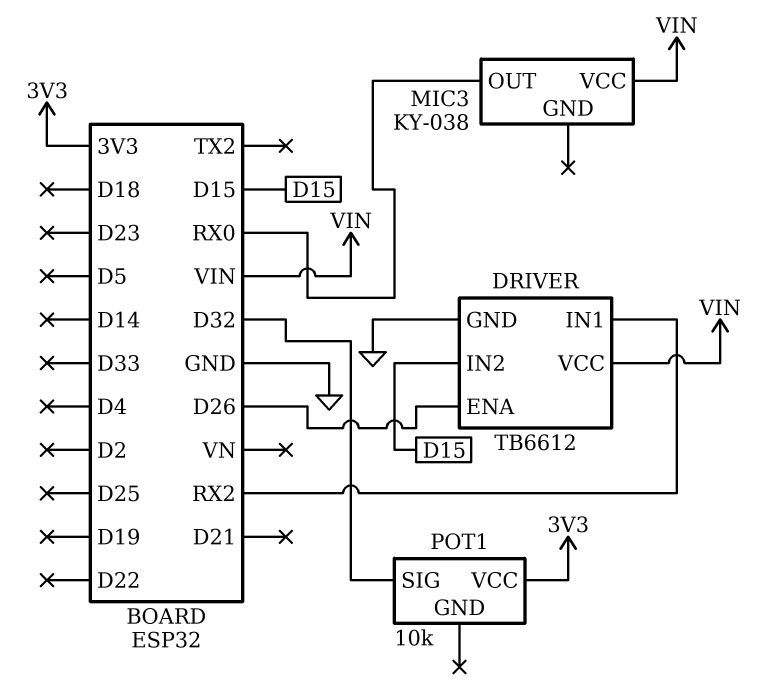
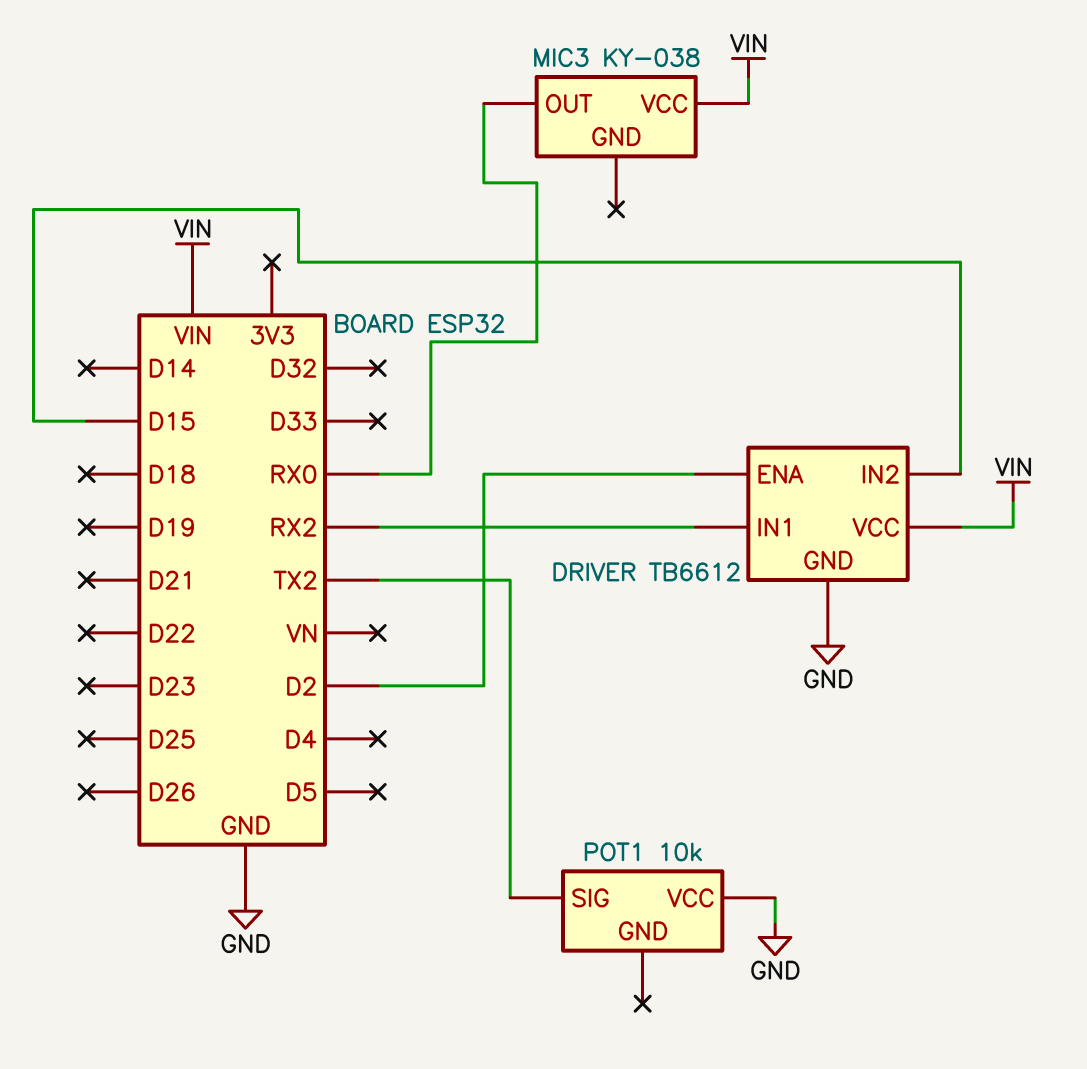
DRIVER pin ENA: D26 -> D2
POT1 pin SIG: D32 -> TX2
POT1 pin VCC: 3V3 -> GND

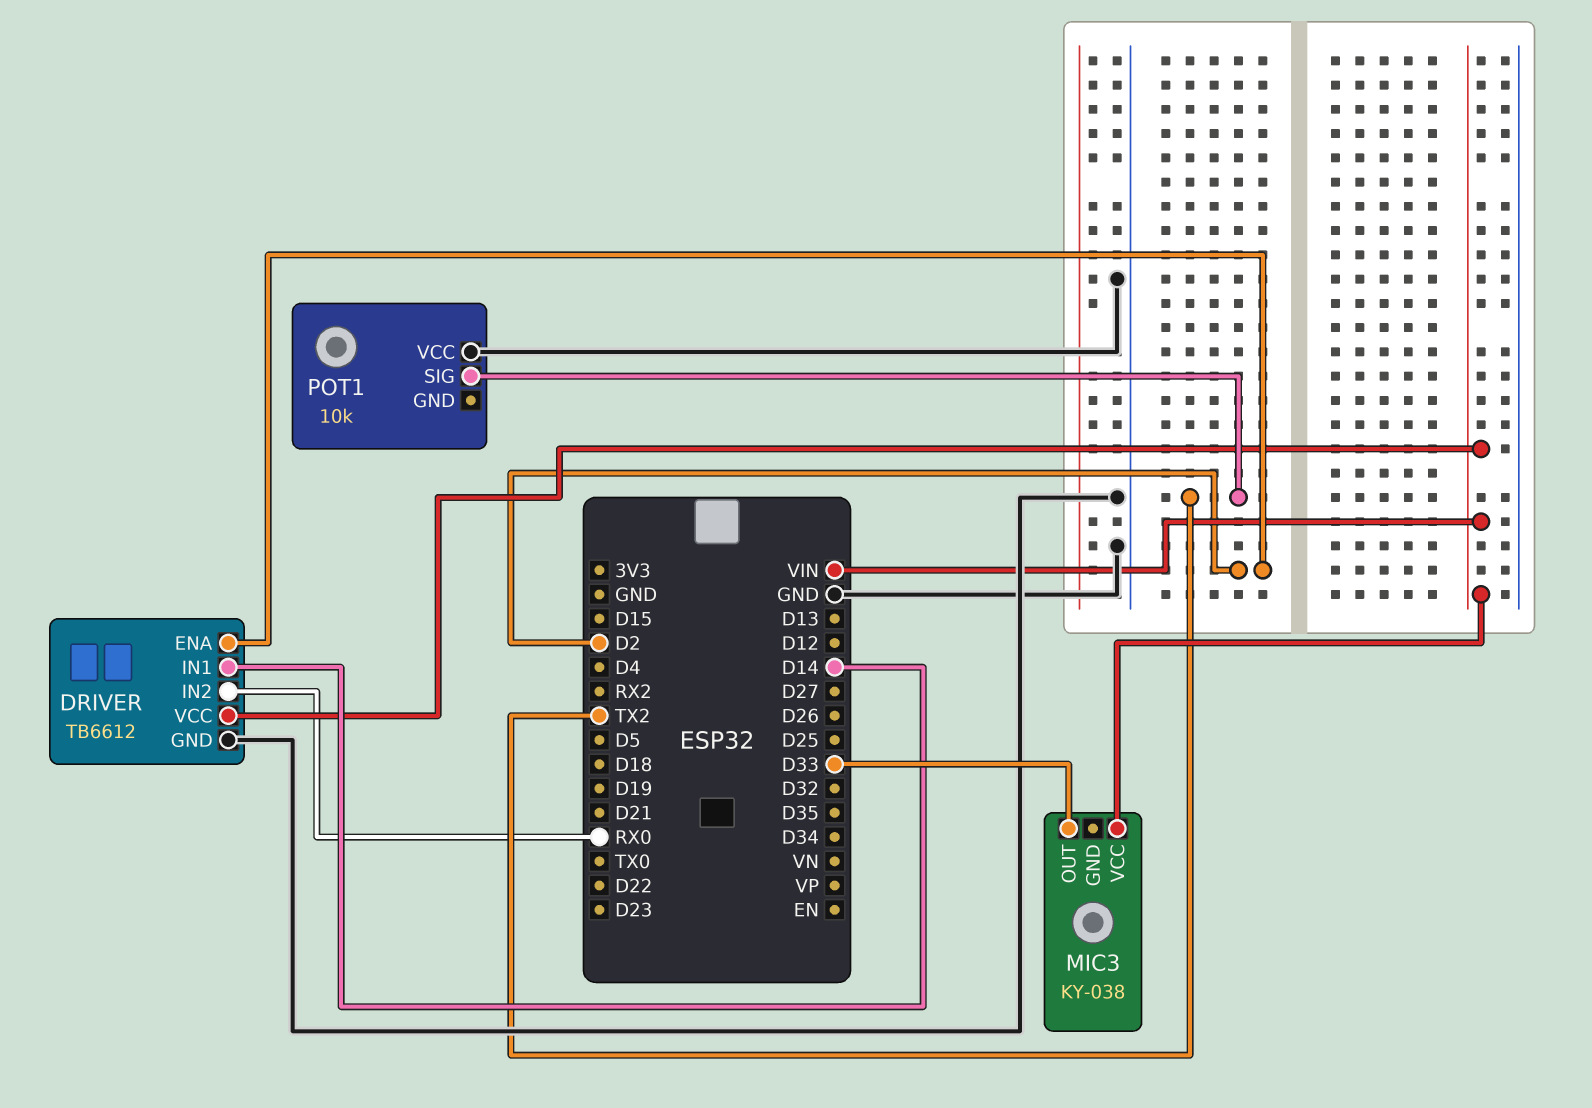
DRIVER pin IN1: RX2 -> D14
DRIVER pin IN2: D15 -> RX0
MIC3 pin OUT: RX0 -> D33

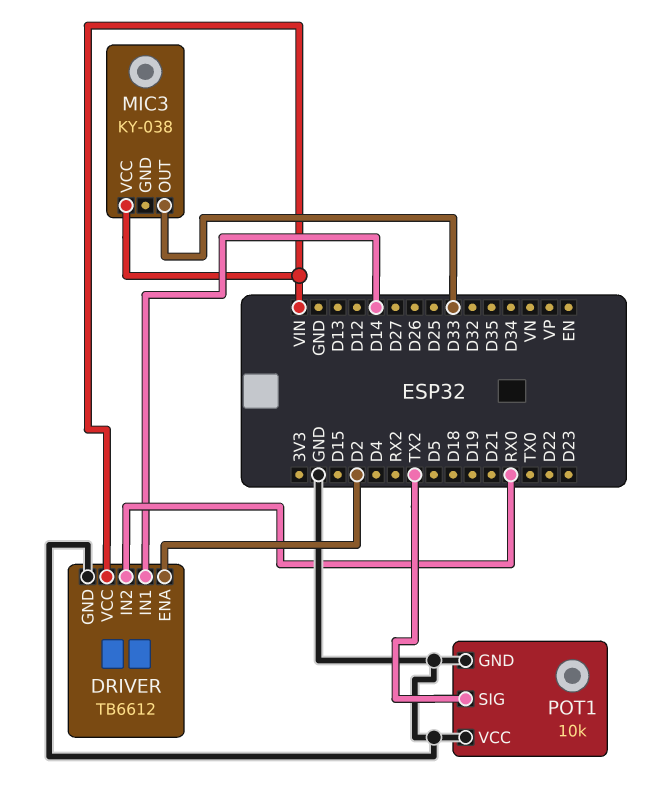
POT1 pin GND: none -> GND

